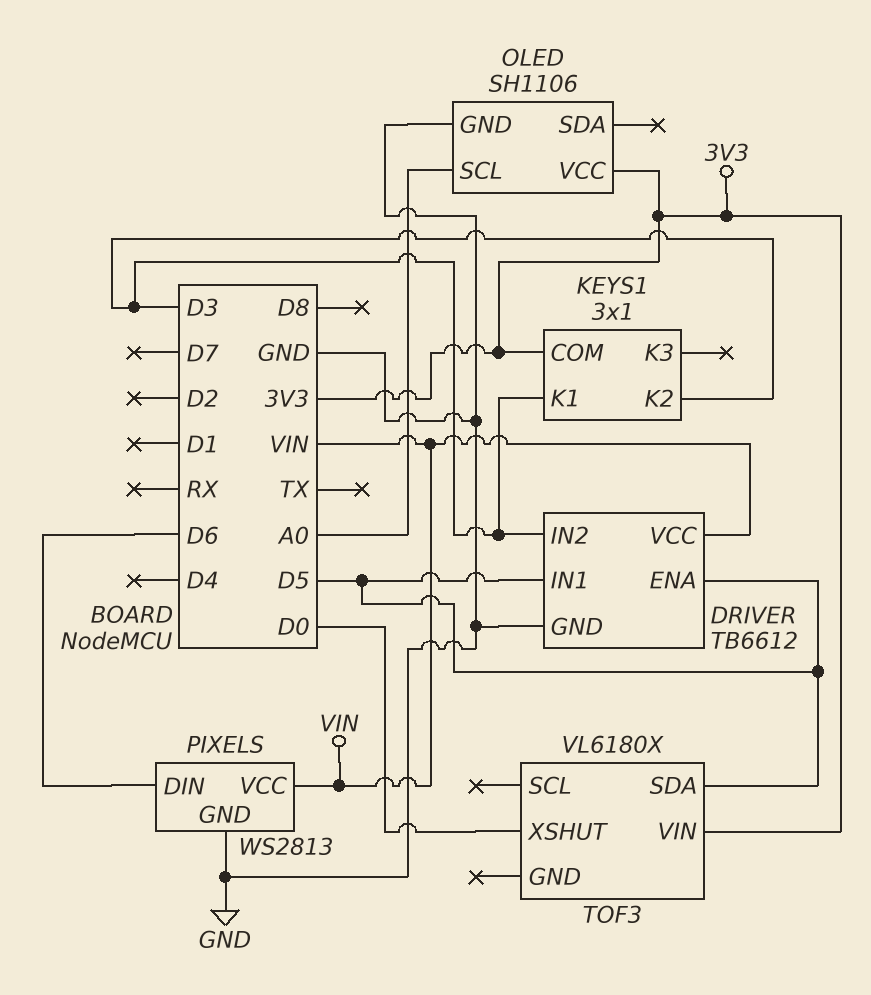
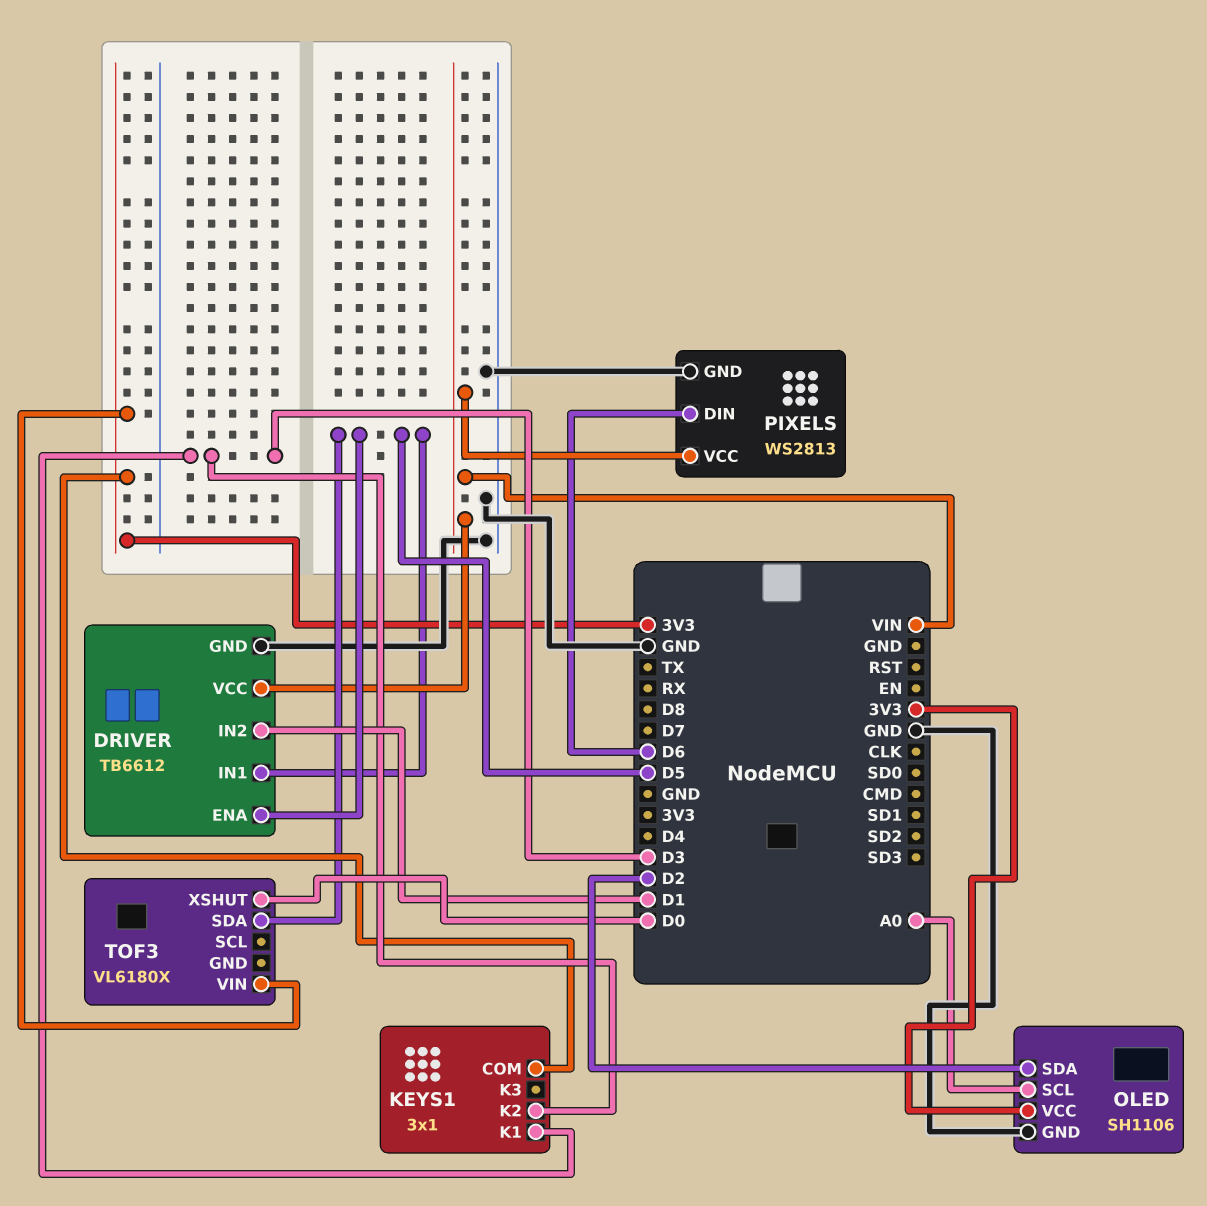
DRIVER pin IN2: D3 -> D1
OLED pin SDA: none -> D2

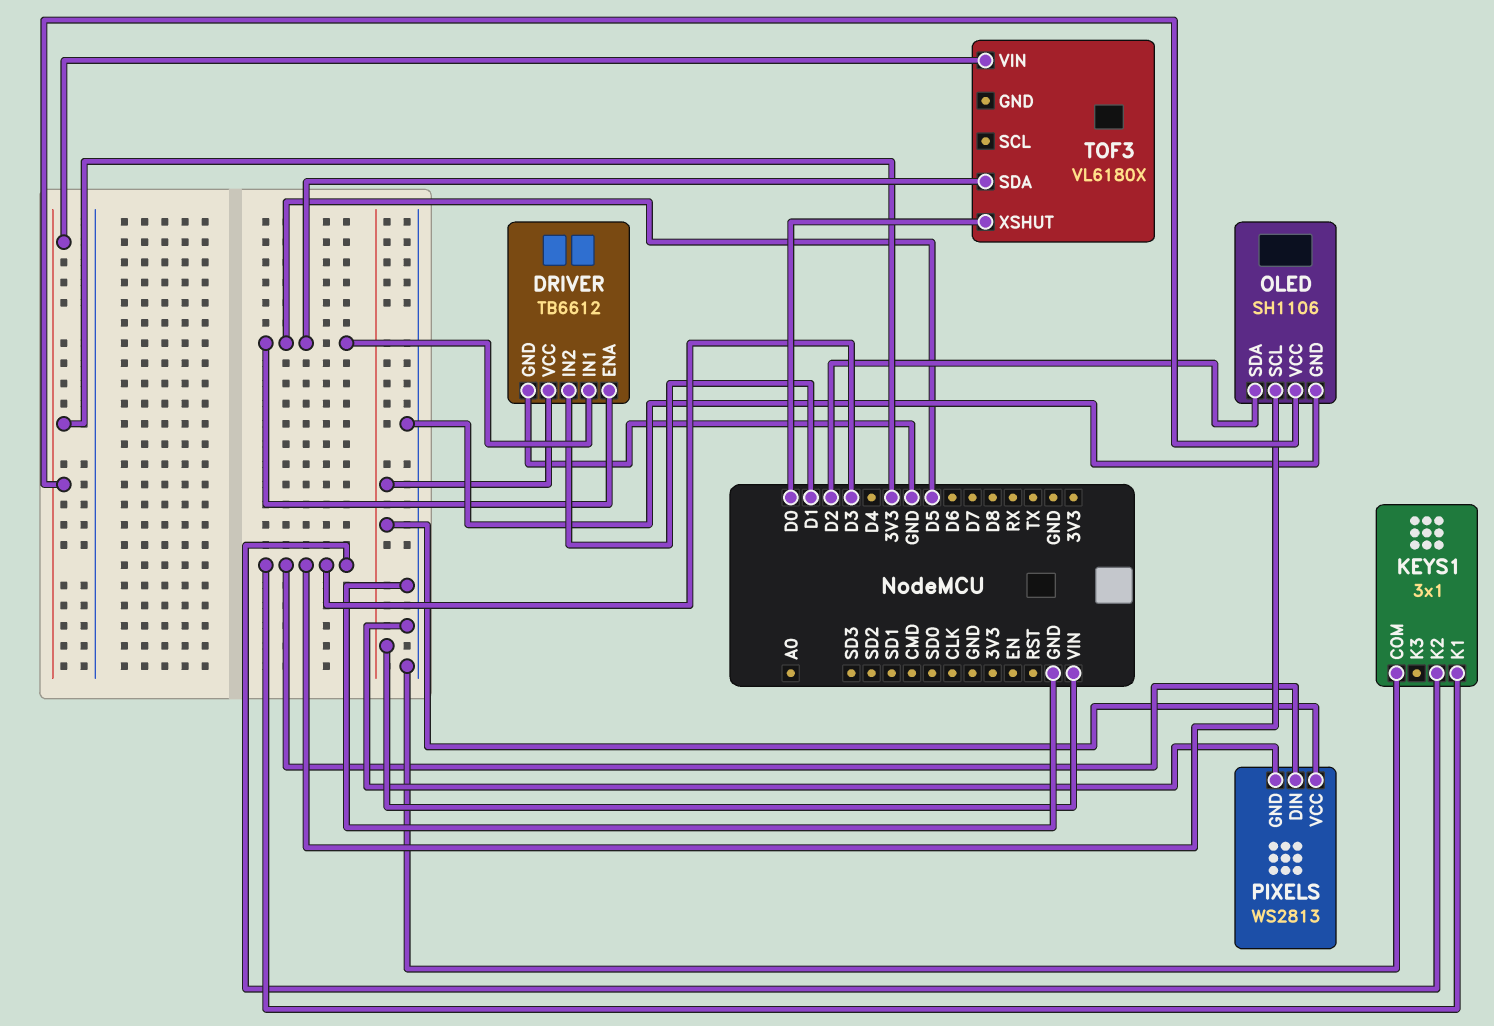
KEYS1 pin COM: 3V3 -> GND
OLED pin SCL: A0 -> D3
PIXELS pin DIN: D6 -> D3

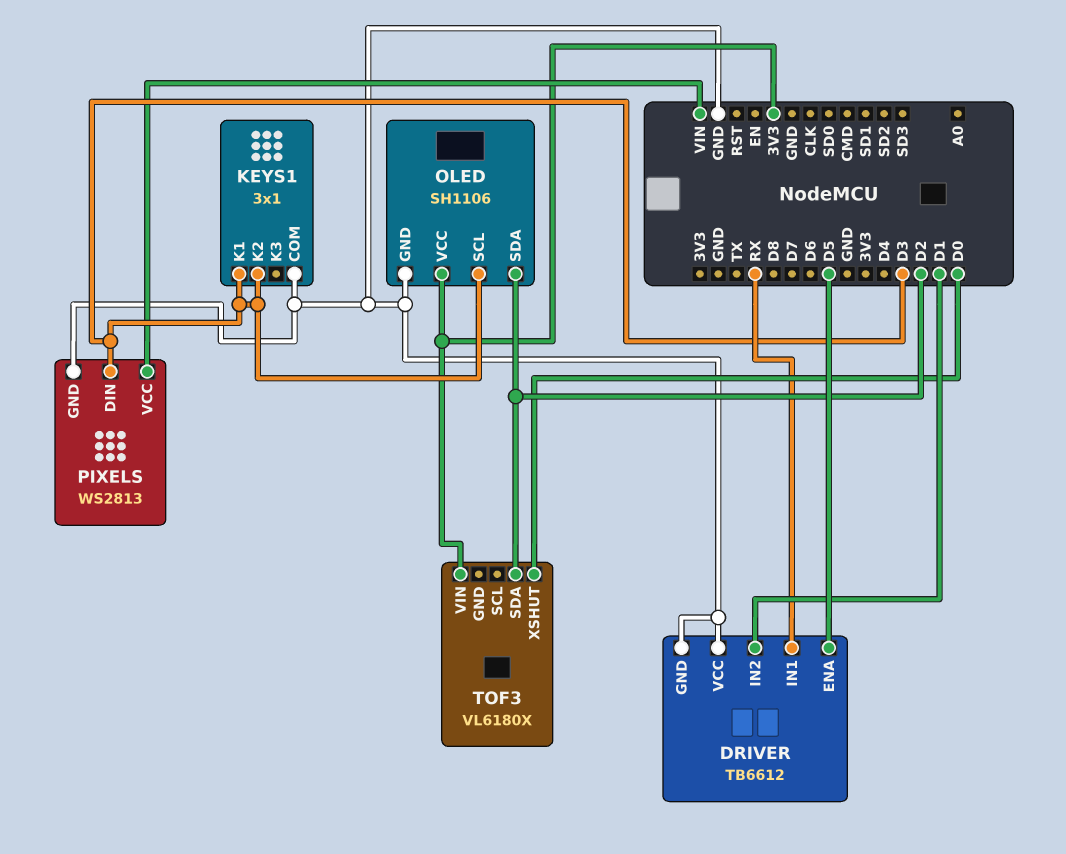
DRIVER pin IN1: D5 -> RX
DRIVER pin VCC: VIN -> GND
TOF3 pin SDA: D5 -> D2

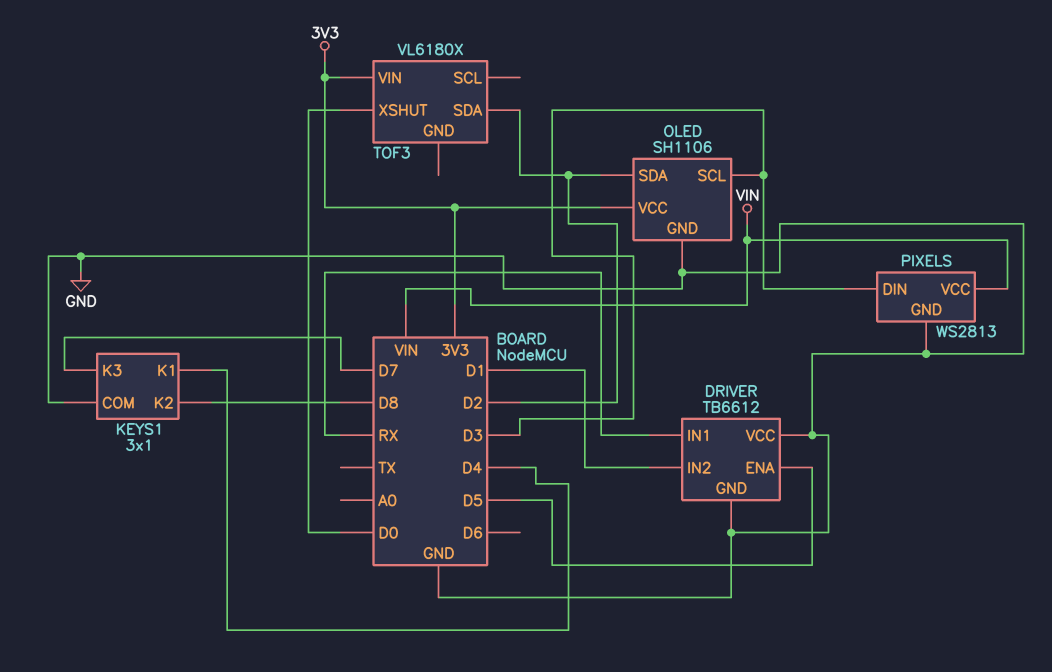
KEYS1 pin K1: D3 -> D4
KEYS1 pin K2: D3 -> D8
KEYS1 pin K3: none -> D7

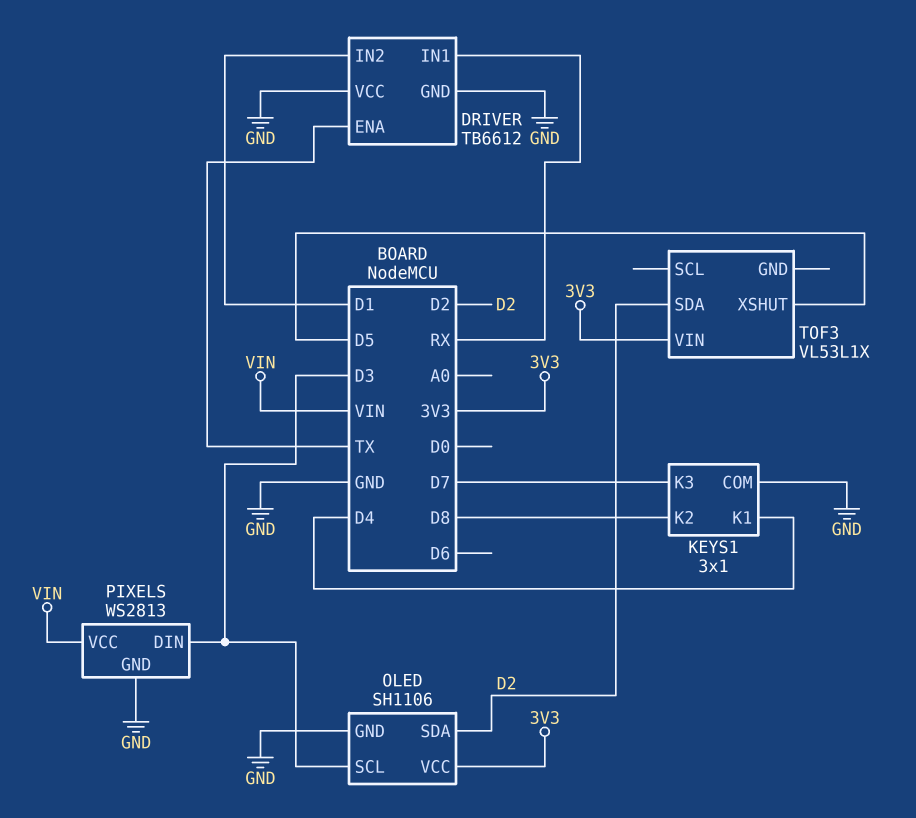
DRIVER pin ENA: D5 -> TX
TOF3: VL6180X -> VL53L1X
TOF3 pin XSHUT: D0 -> D5

